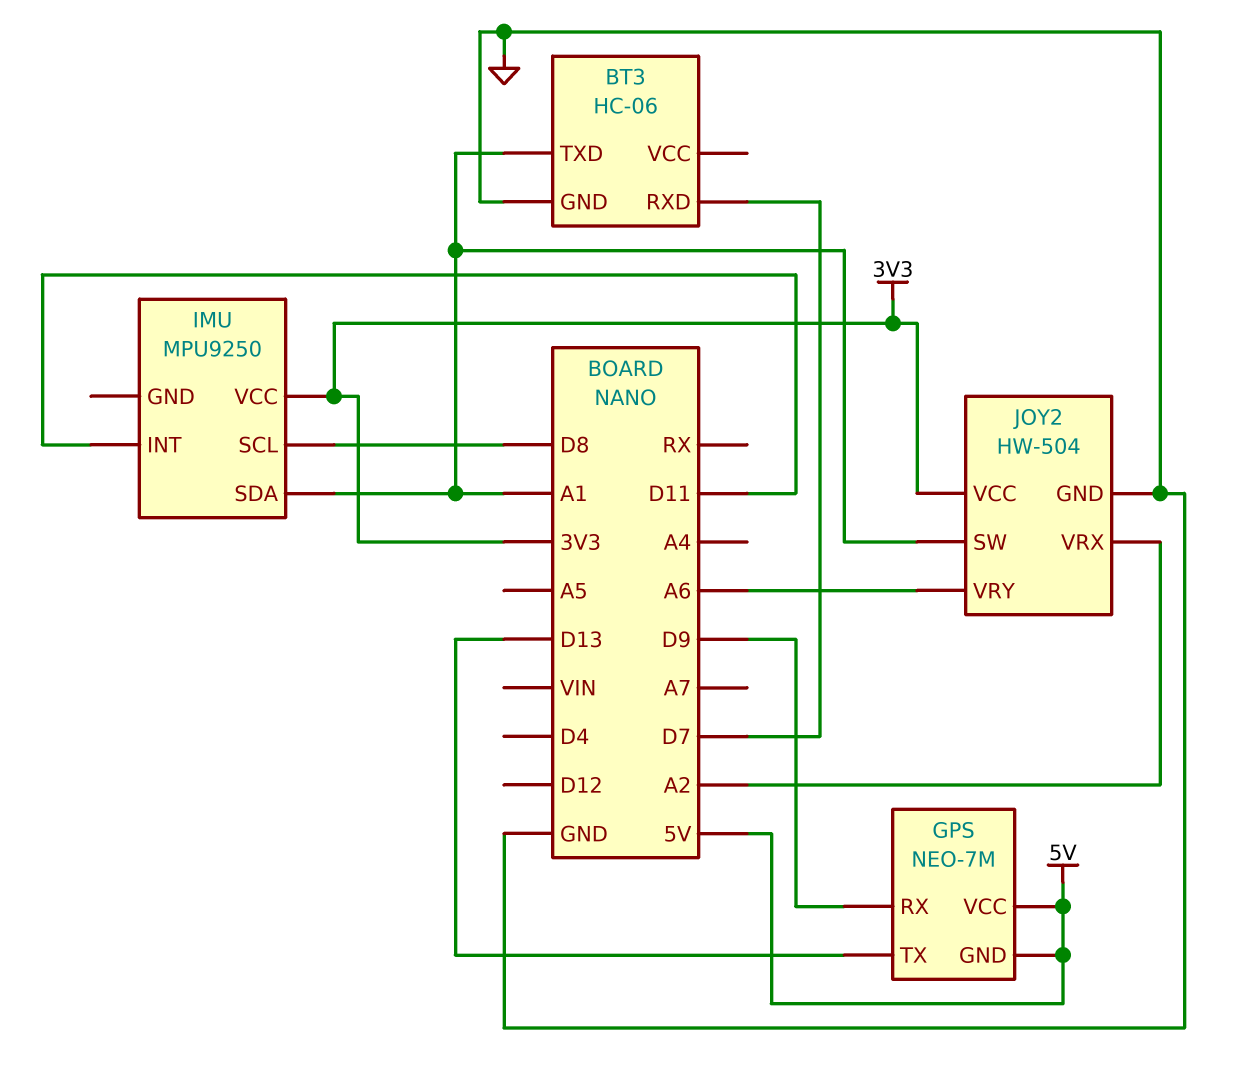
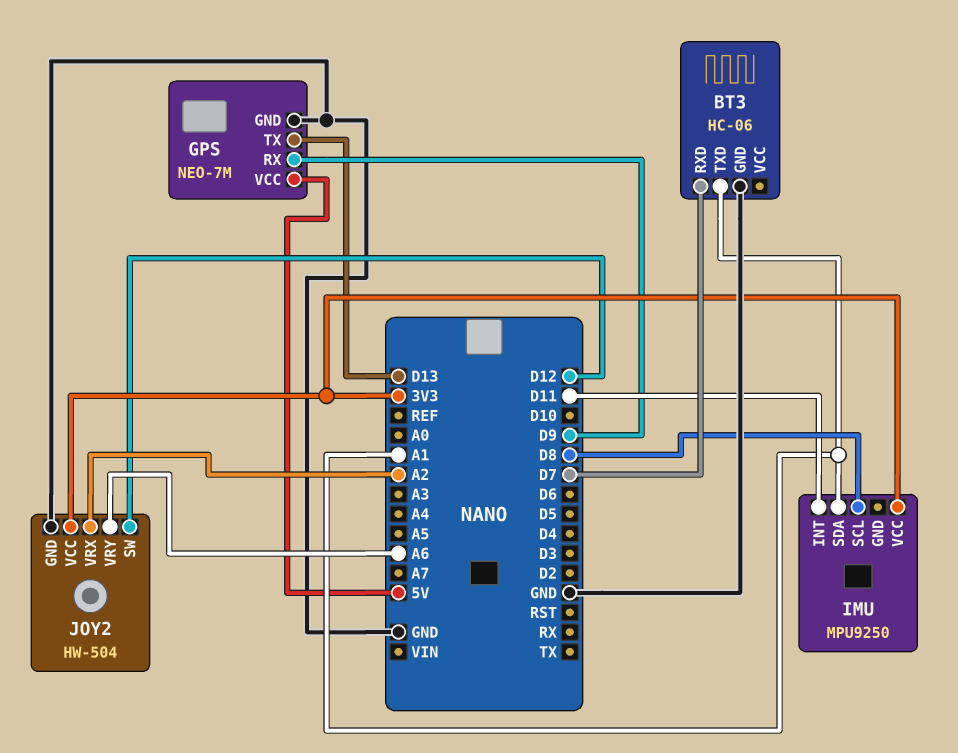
GPS pin GND: 5V -> GND
JOY2 pin SW: A1 -> D12

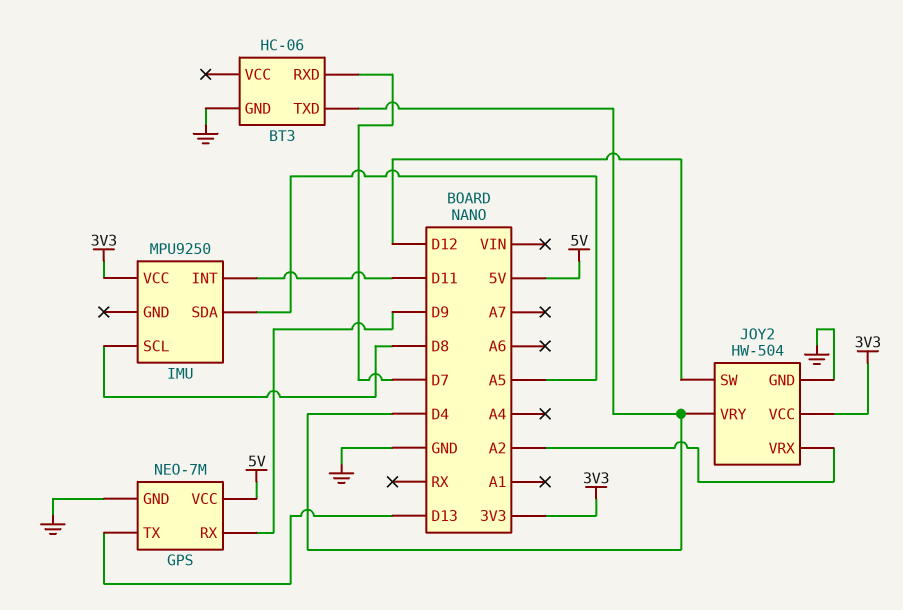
BT3 pin TXD: A1 -> D4
IMU pin SDA: A1 -> A5
JOY2 pin VRY: A6 -> D4

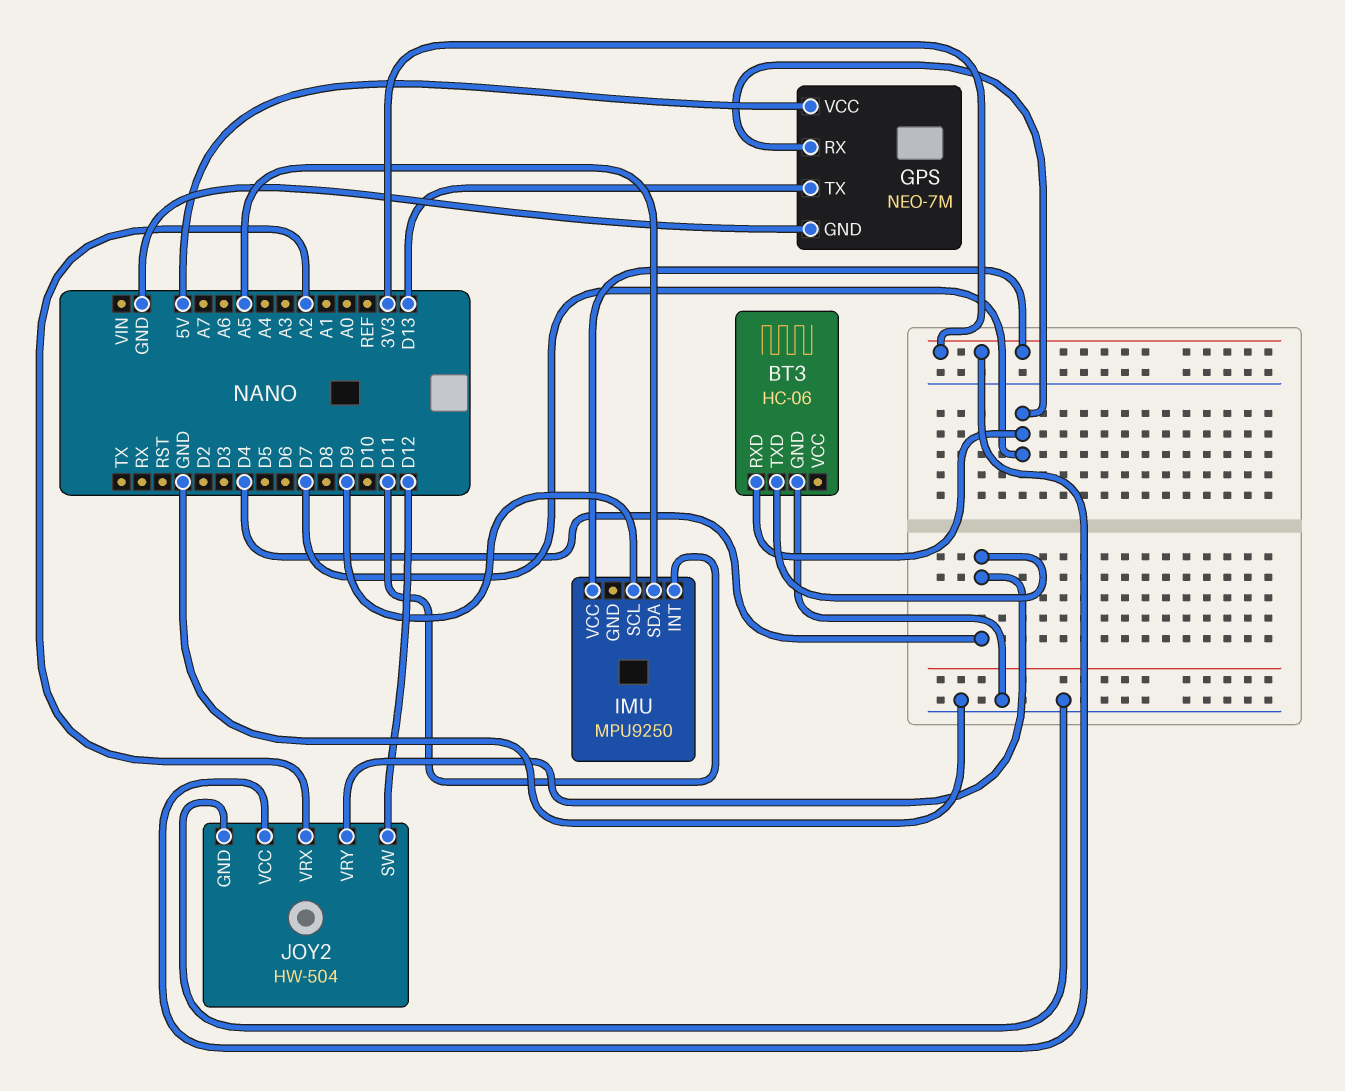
GPS pin RX: D9 -> D7
IMU pin SCL: D8 -> D9

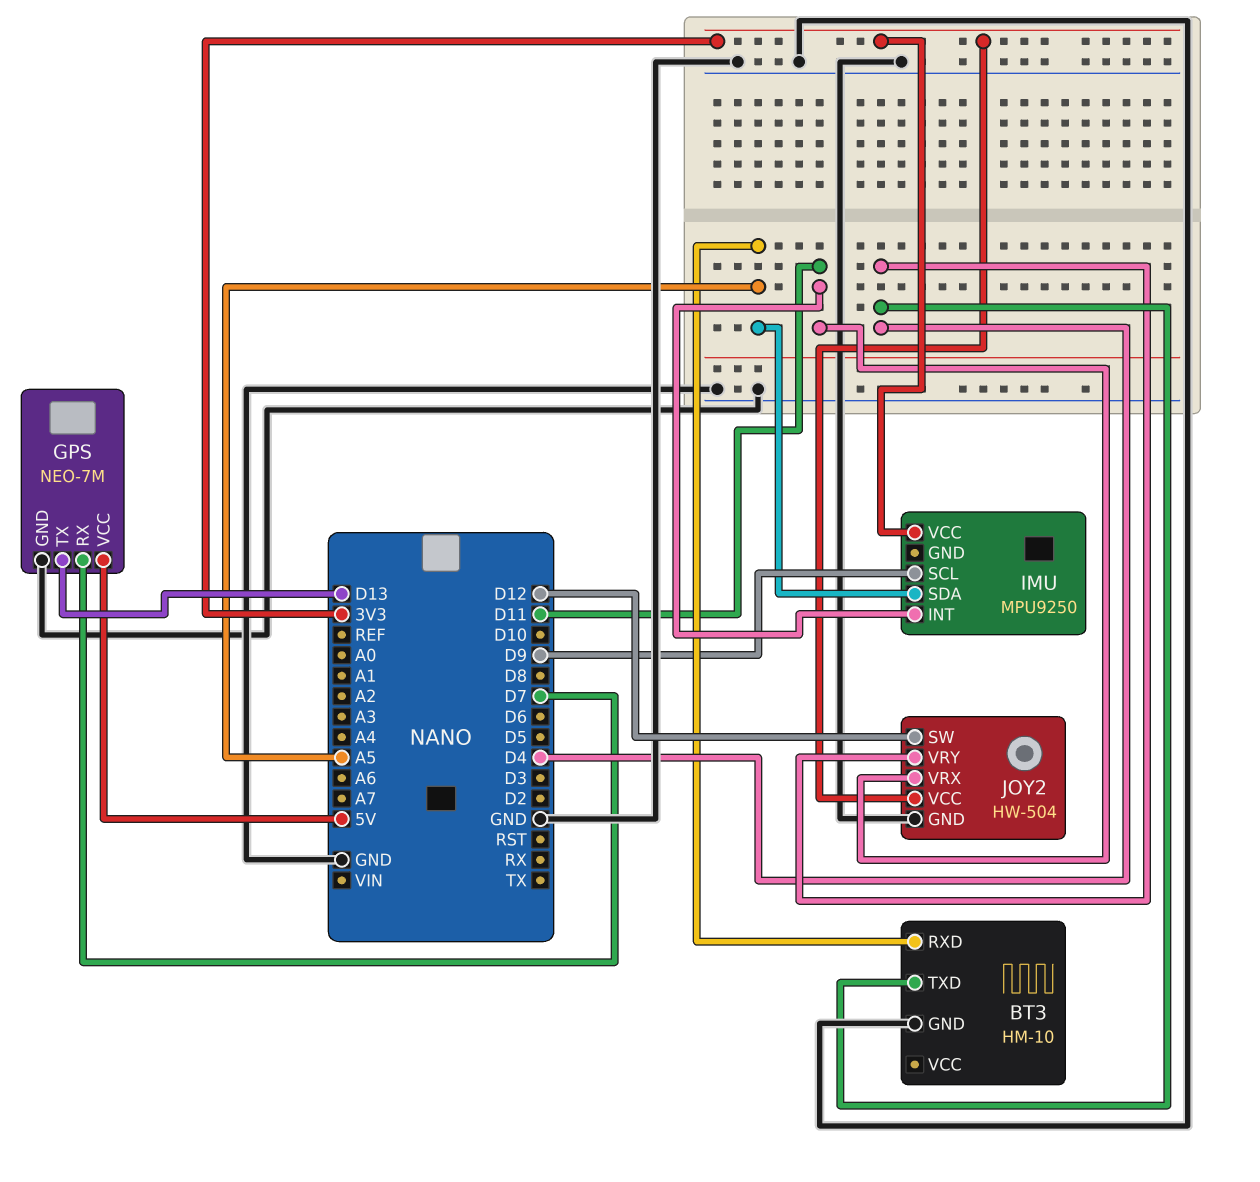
BT3: HC-06 -> HM-10
BT3 pin RXD: D7 -> A5
JOY2 pin VRX: A2 -> D11

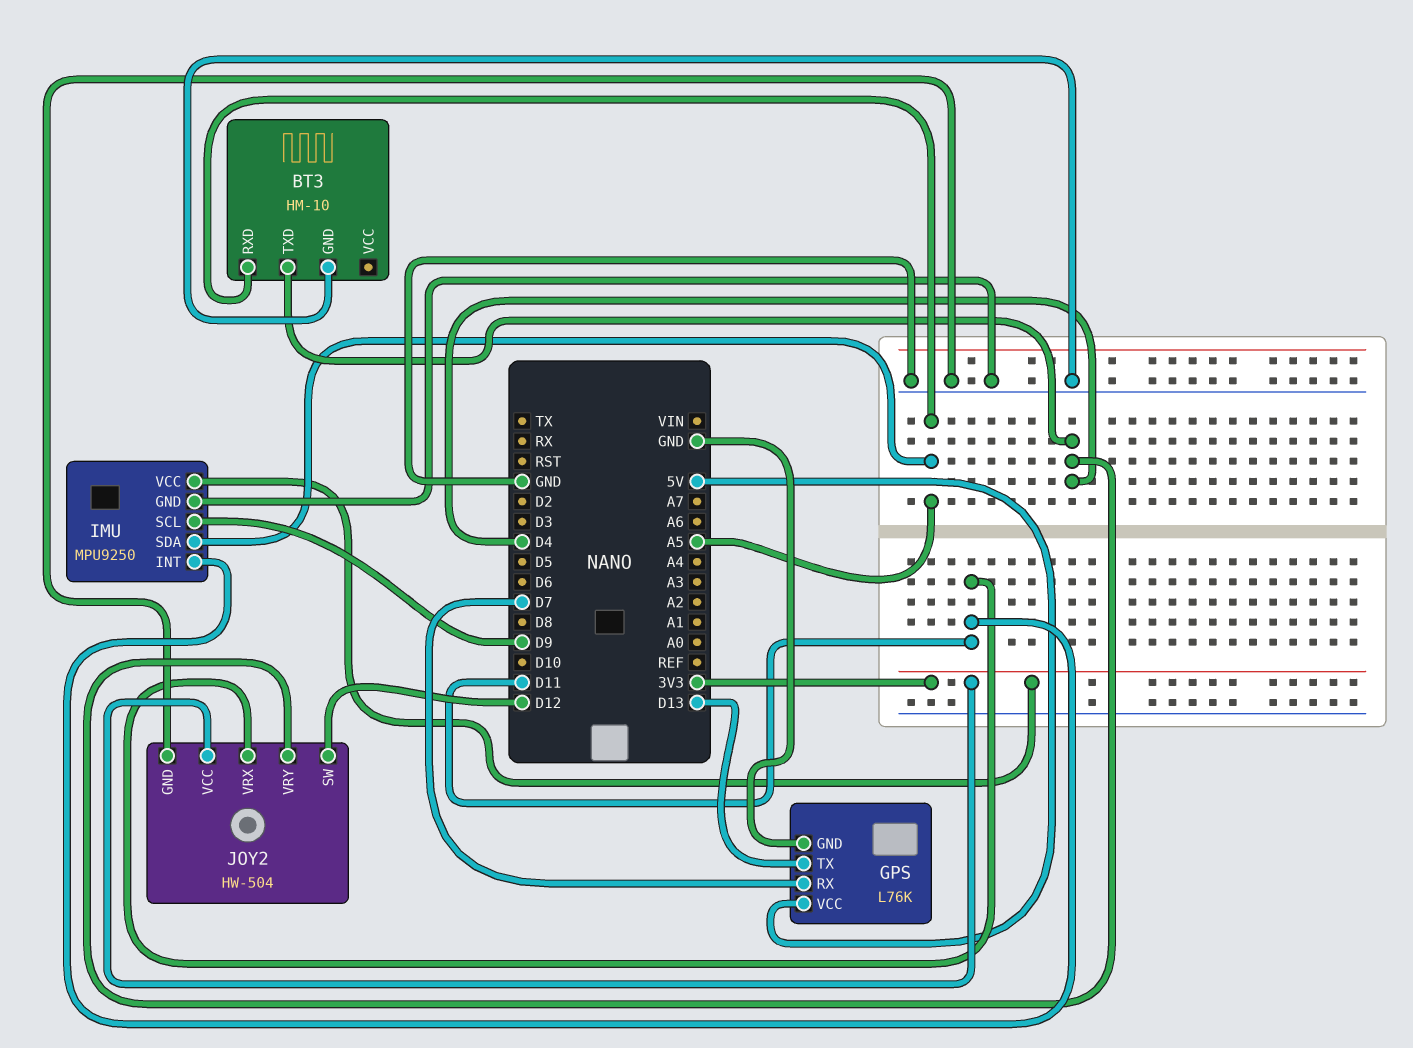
GPS: NEO-7M -> L76K
IMU pin GND: none -> GND

